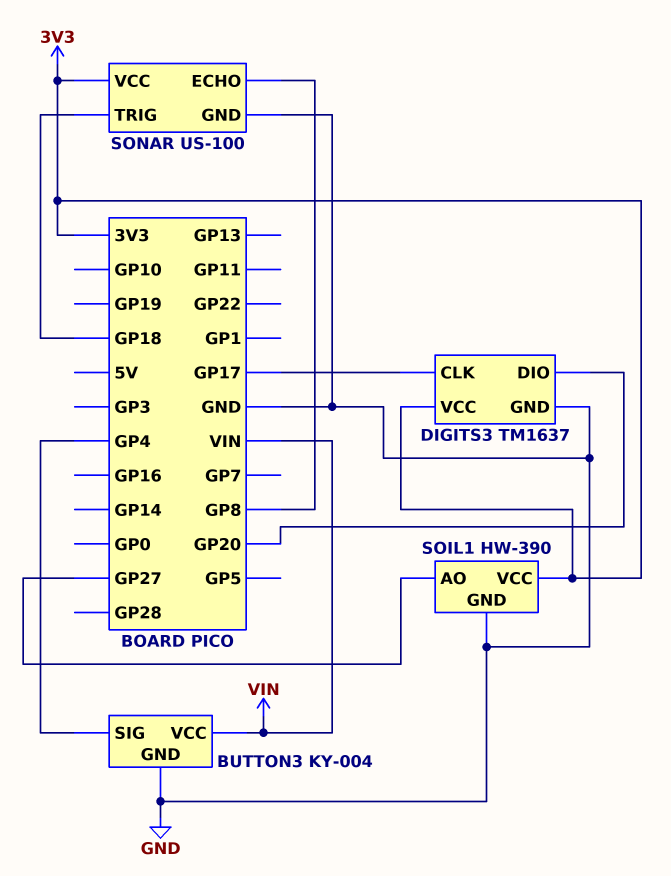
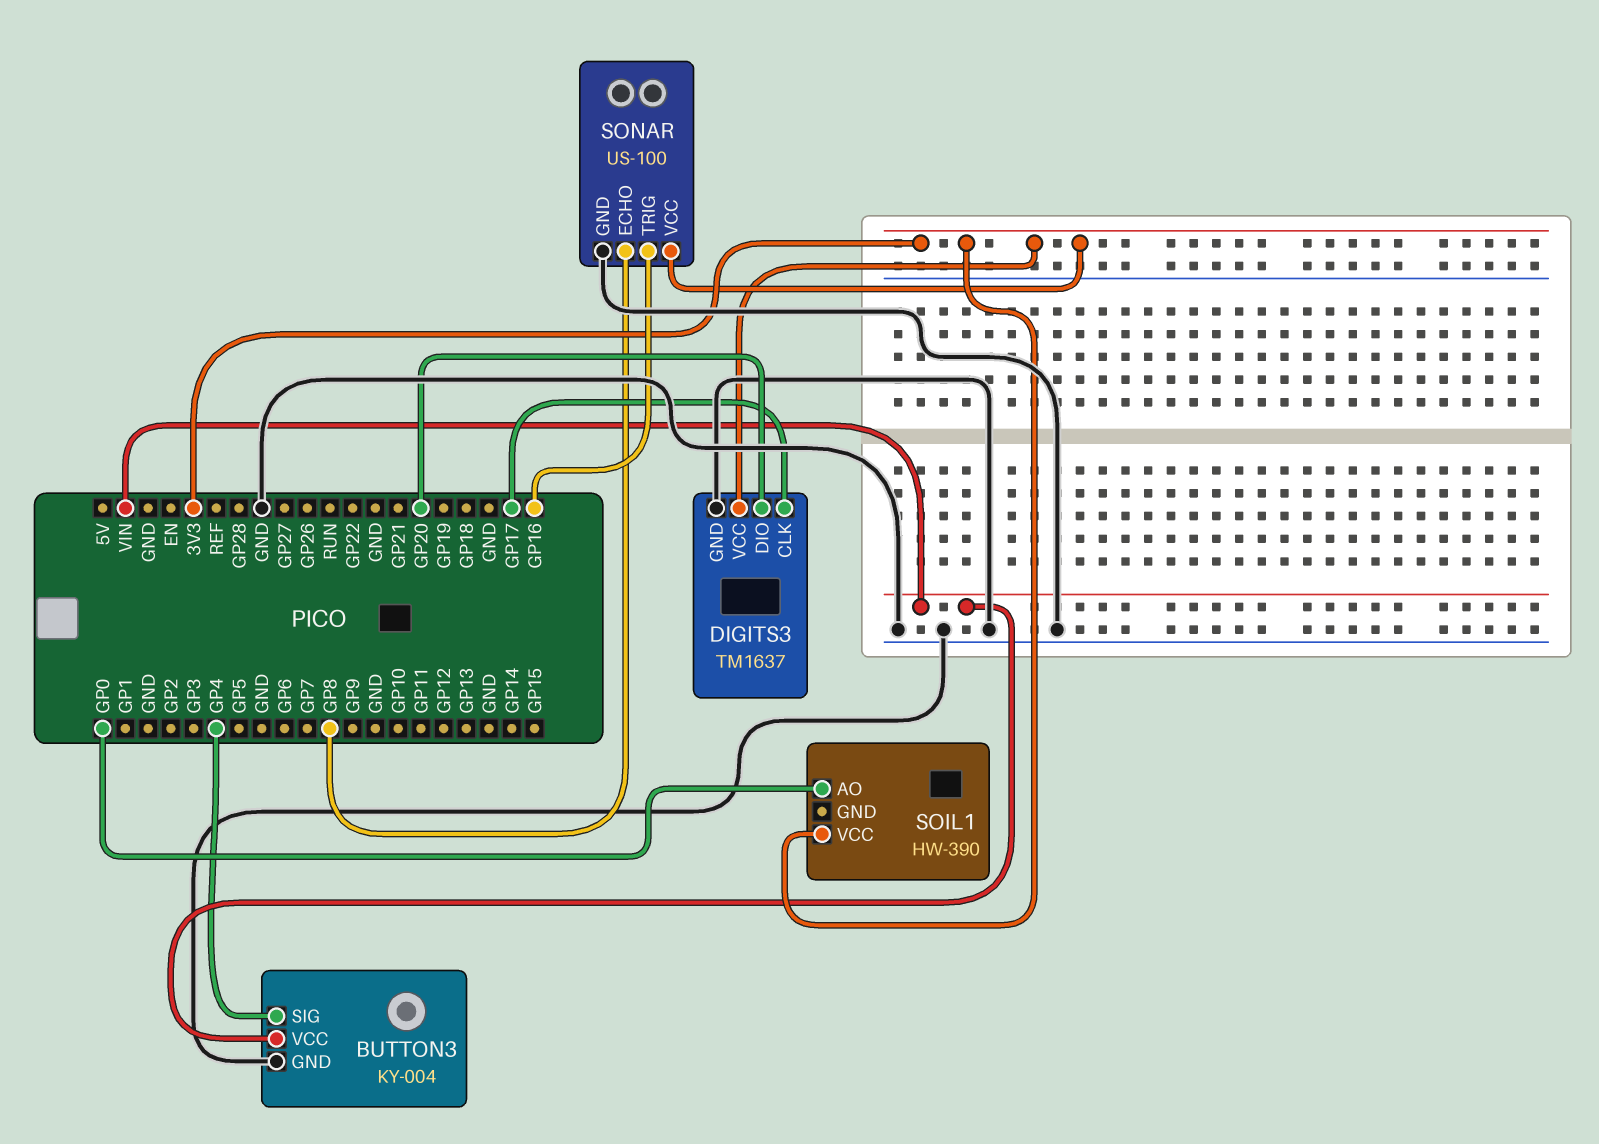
SOIL1 pin AO: GP27 -> GP0
SOIL1 pin GND: GND -> none
SONAR pin TRIG: GP18 -> GP16

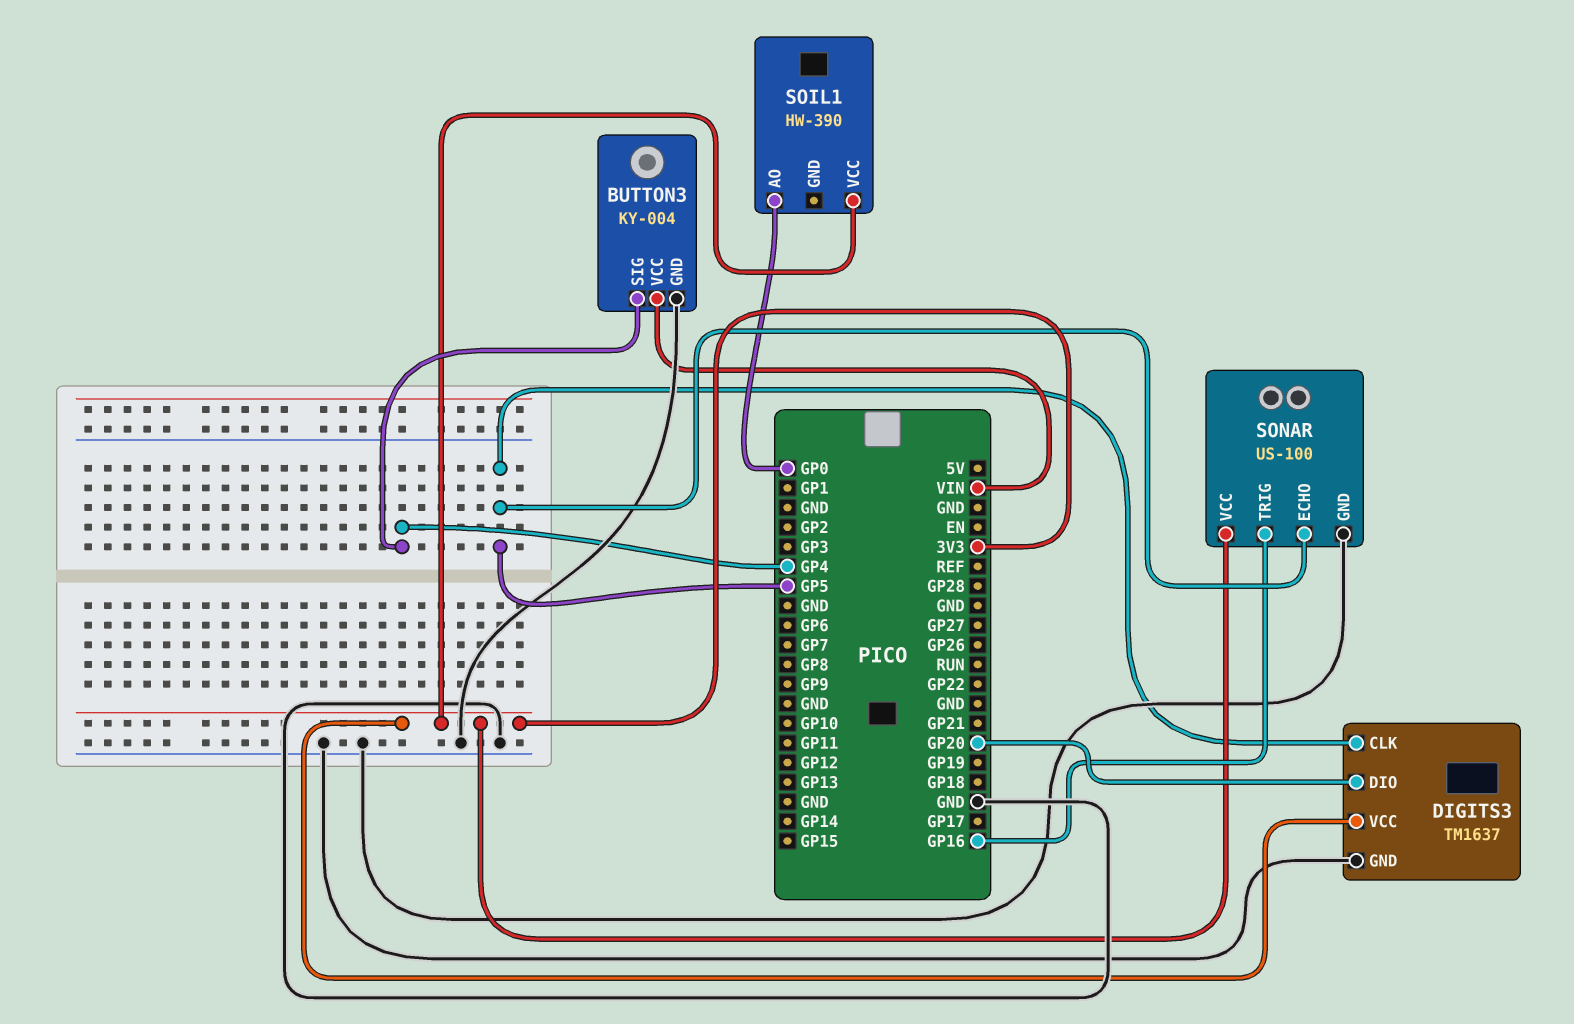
DIGITS3 pin CLK: GP17 -> GP5
SONAR pin ECHO: GP8 -> GP5

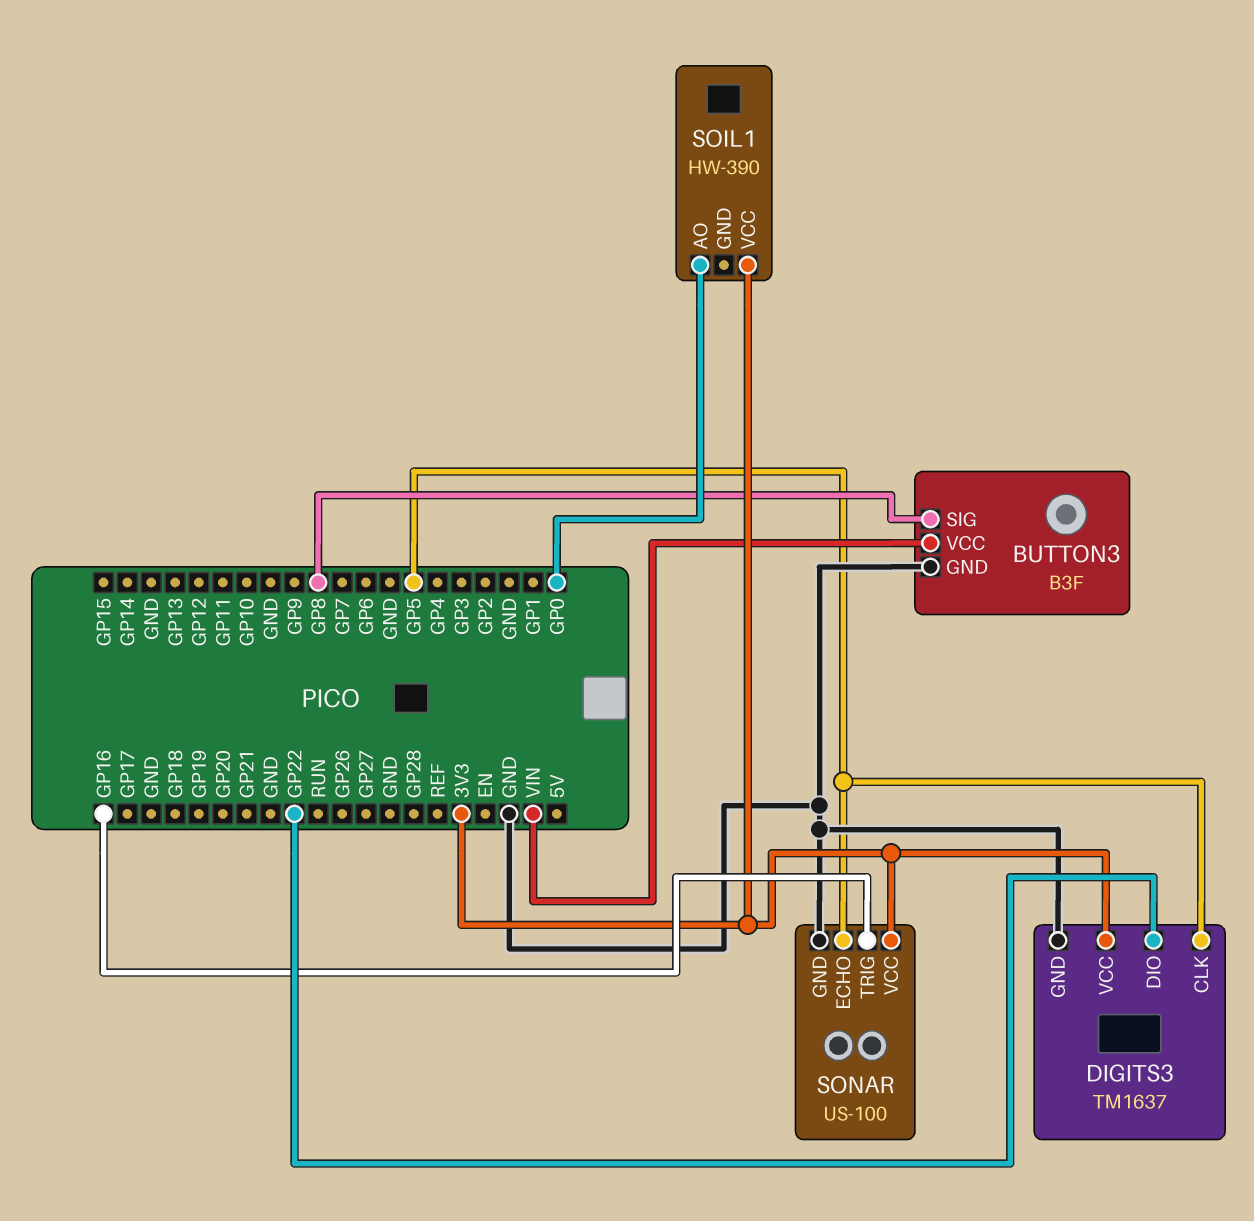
BUTTON3: KY-004 -> B3F
BUTTON3 pin SIG: GP4 -> GP8
DIGITS3 pin DIO: GP20 -> GP22

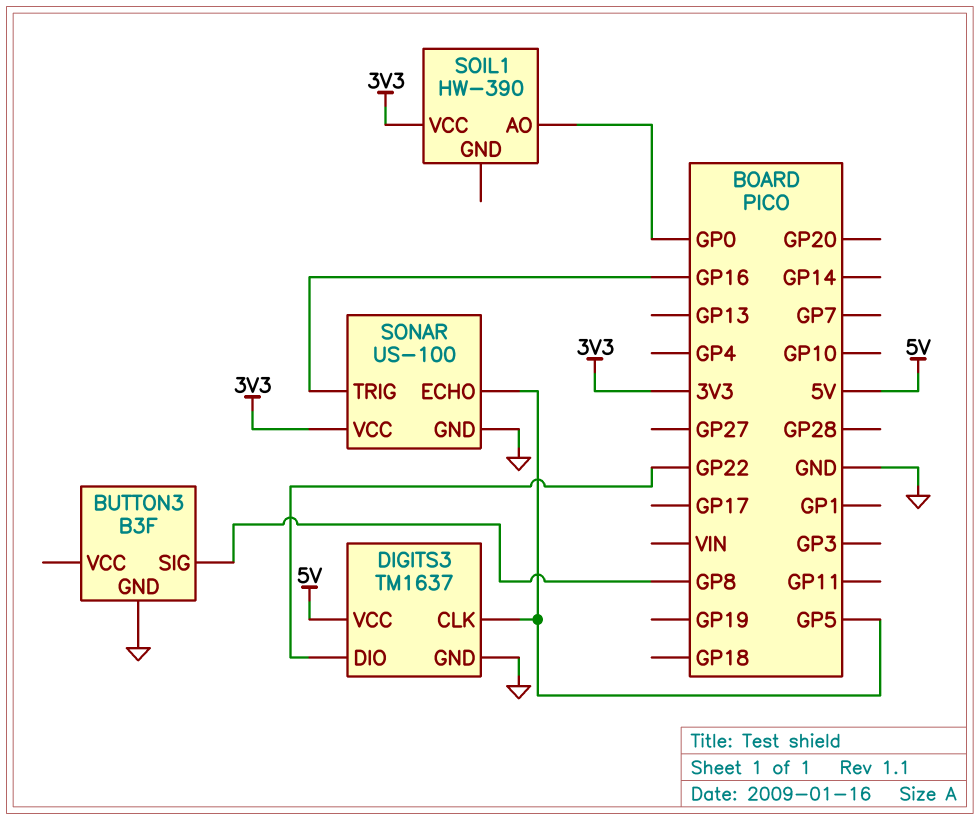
BUTTON3 pin VCC: VIN -> none
DIGITS3 pin VCC: 3V3 -> 5V

